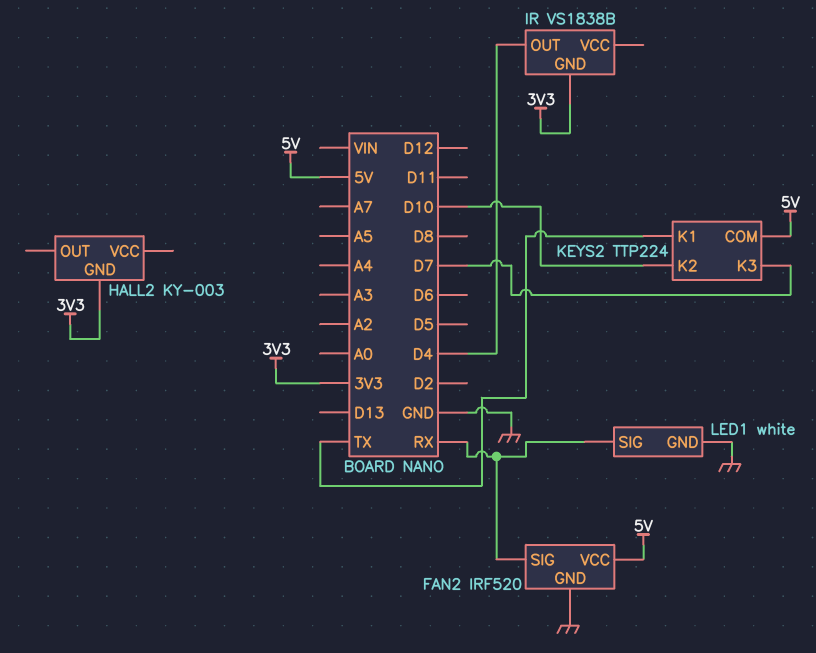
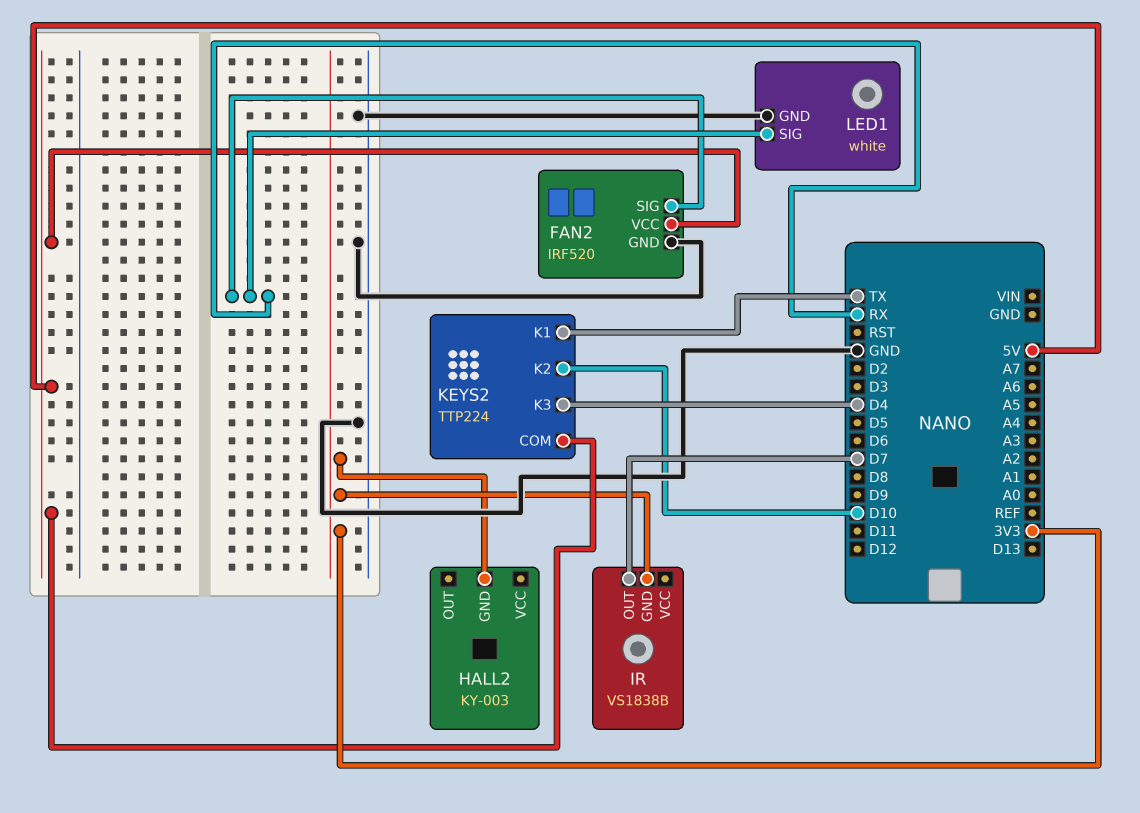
IR pin OUT: D4 -> D7
KEYS2 pin K3: D7 -> D4

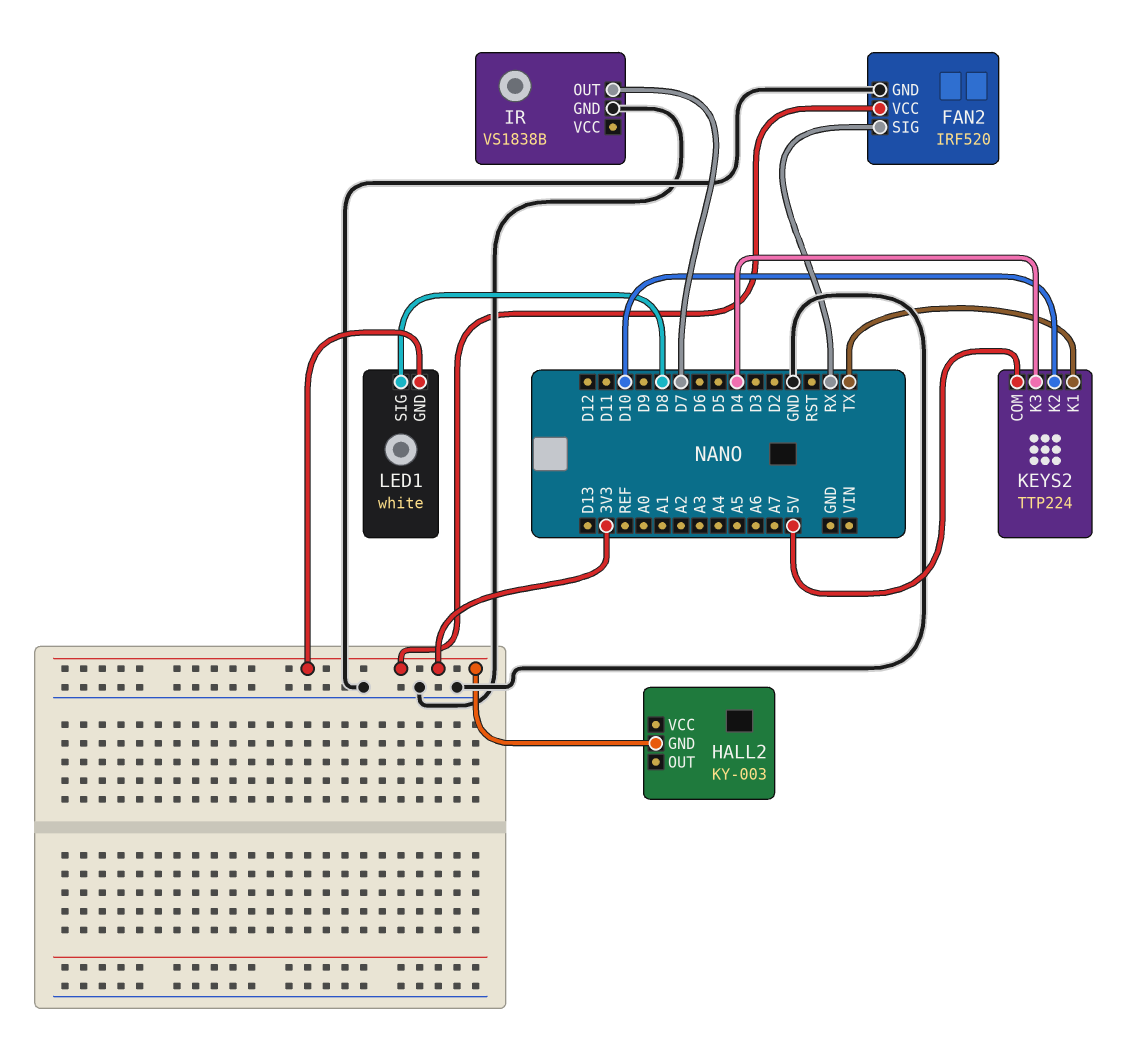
FAN2 pin VCC: 5V -> 3V3
IR pin GND: 3V3 -> GND
LED1 pin GND: GND -> 3V3
LED1 pin SIG: RX -> D8

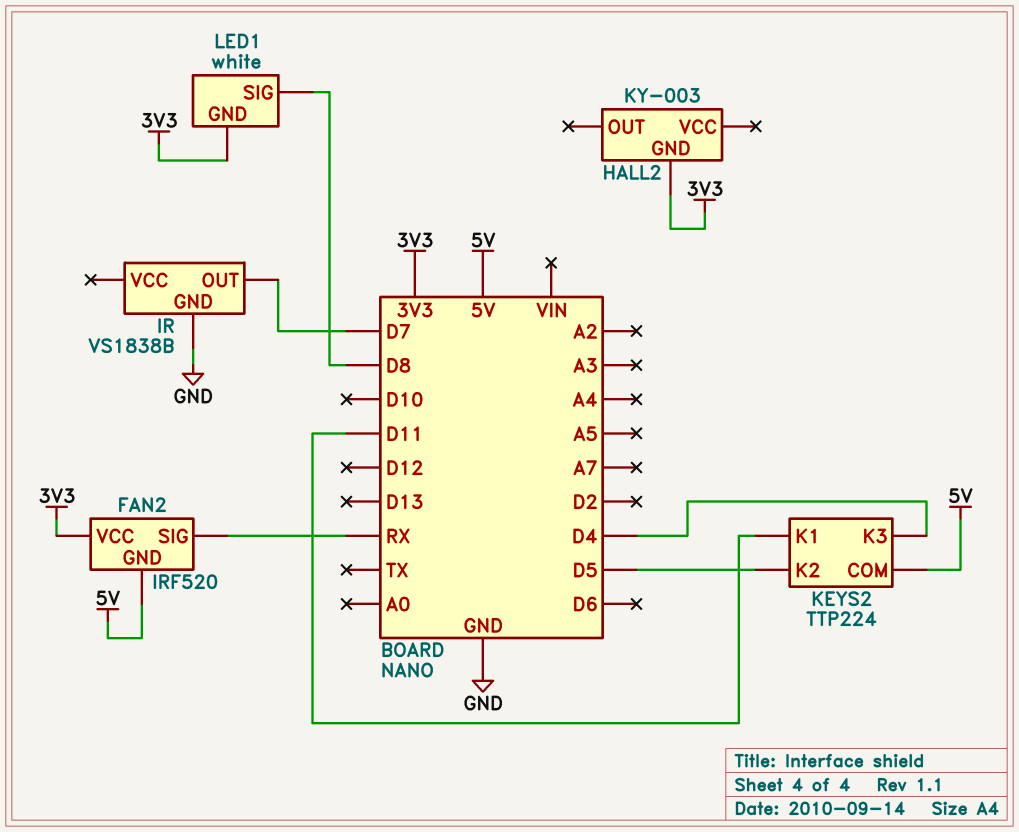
FAN2 pin GND: GND -> 5V
KEYS2 pin K1: TX -> D11
KEYS2 pin K2: D10 -> D5

